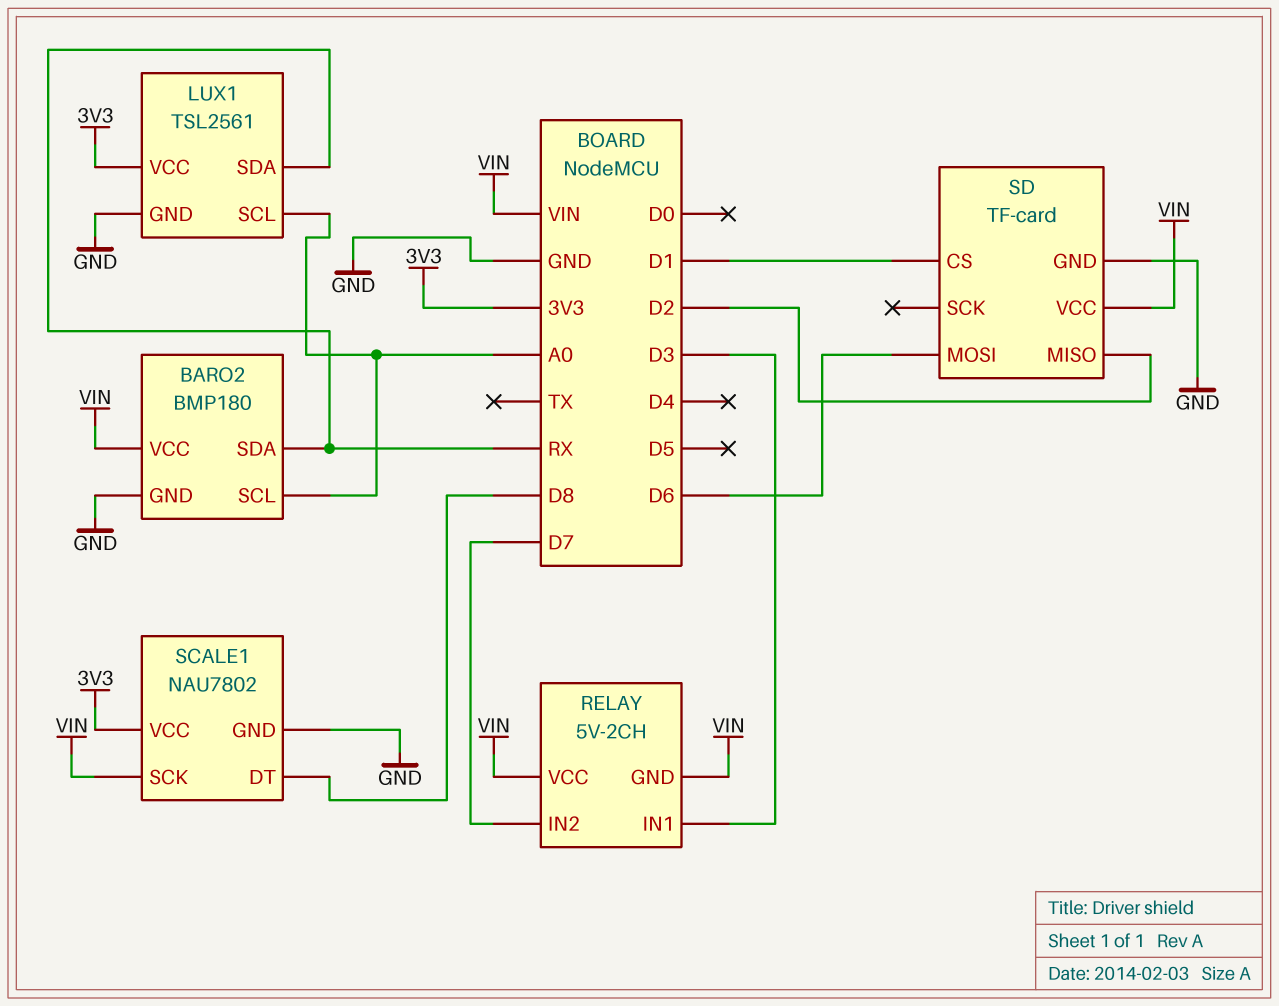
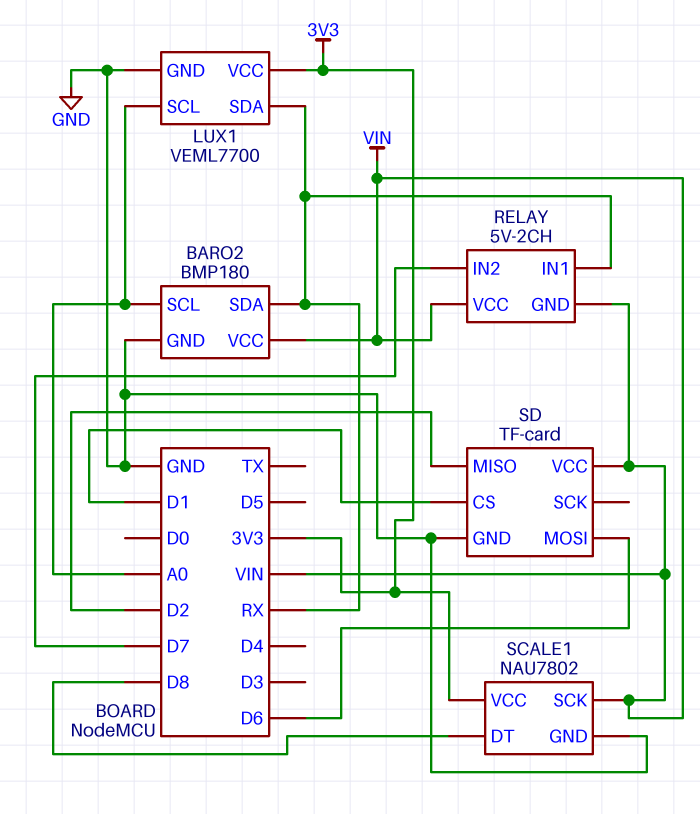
LUX1: TSL2561 -> VEML7700
RELAY pin IN1: D3 -> RX

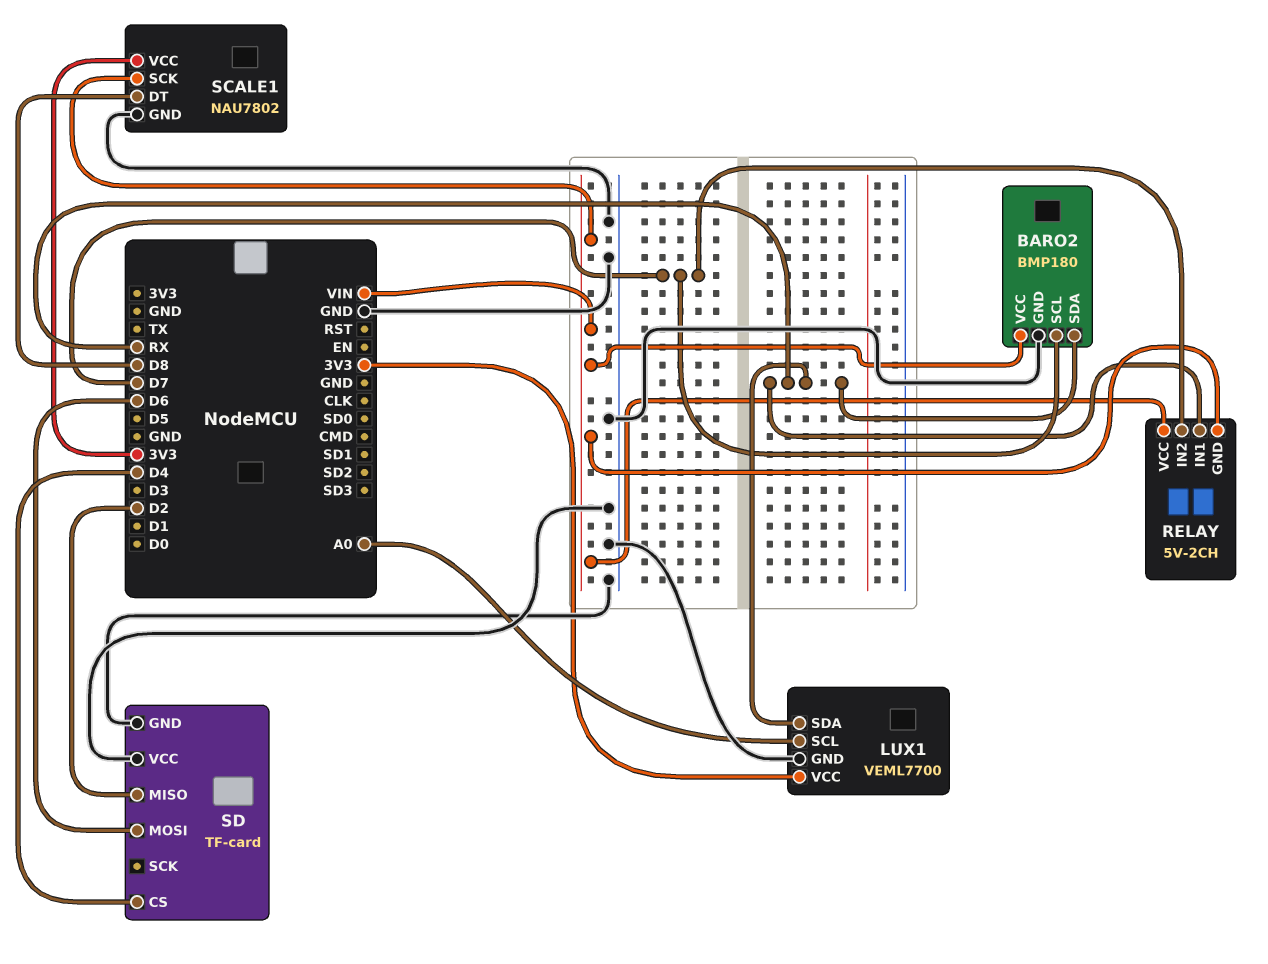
BARO2 pin SCL: A0 -> D7
SD pin CS: D1 -> D4
SD pin VCC: VIN -> GND

